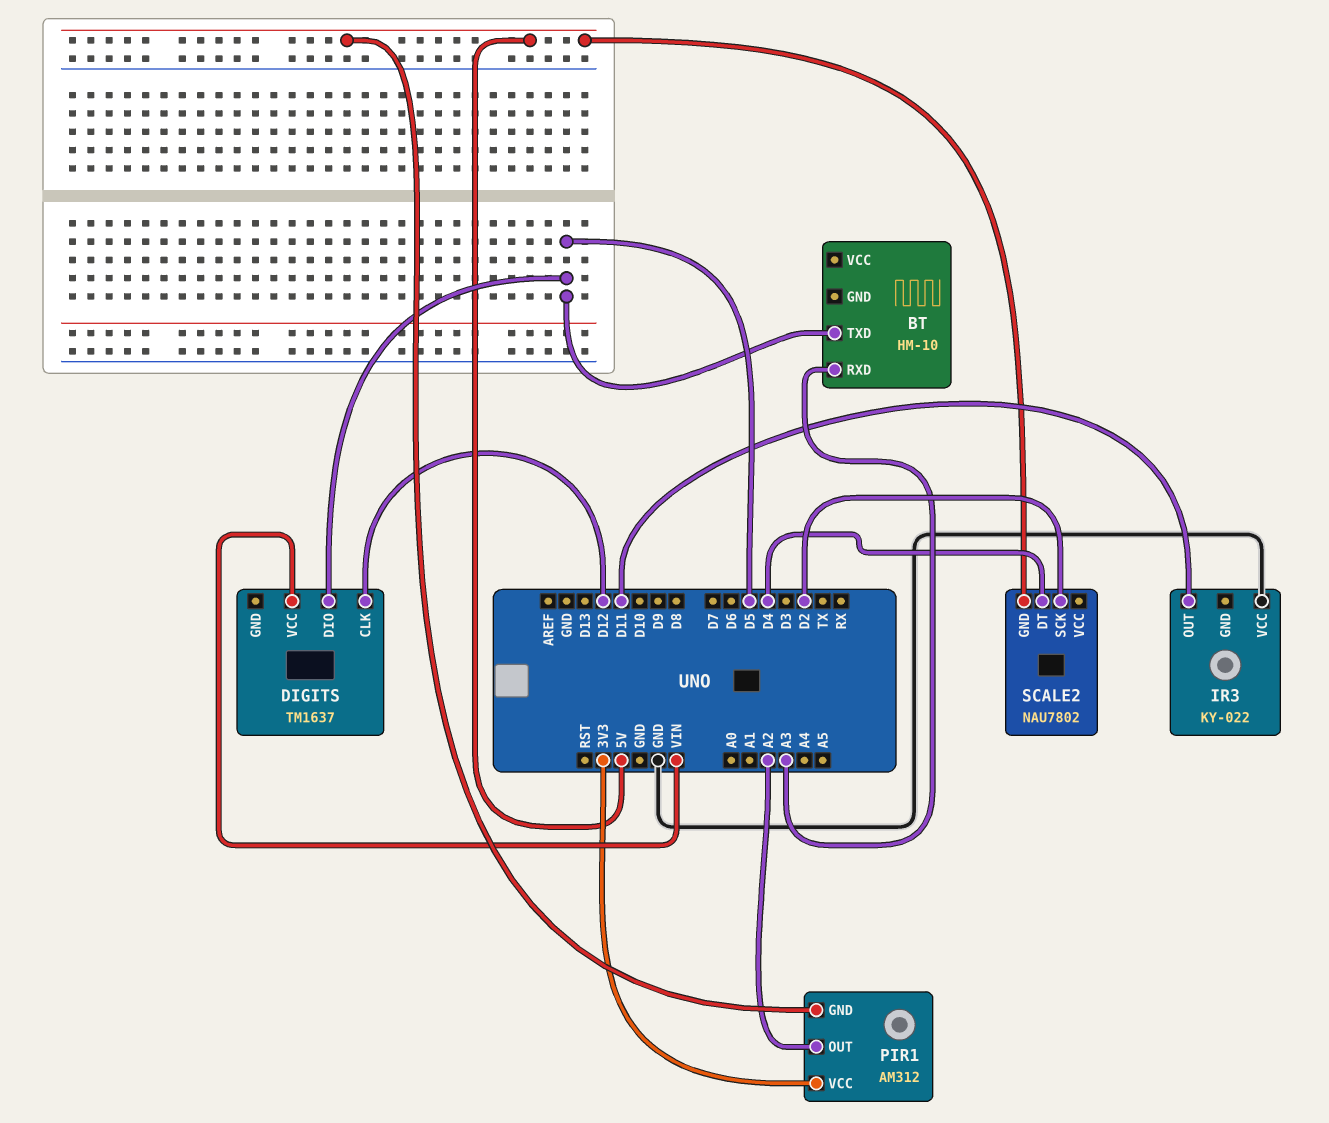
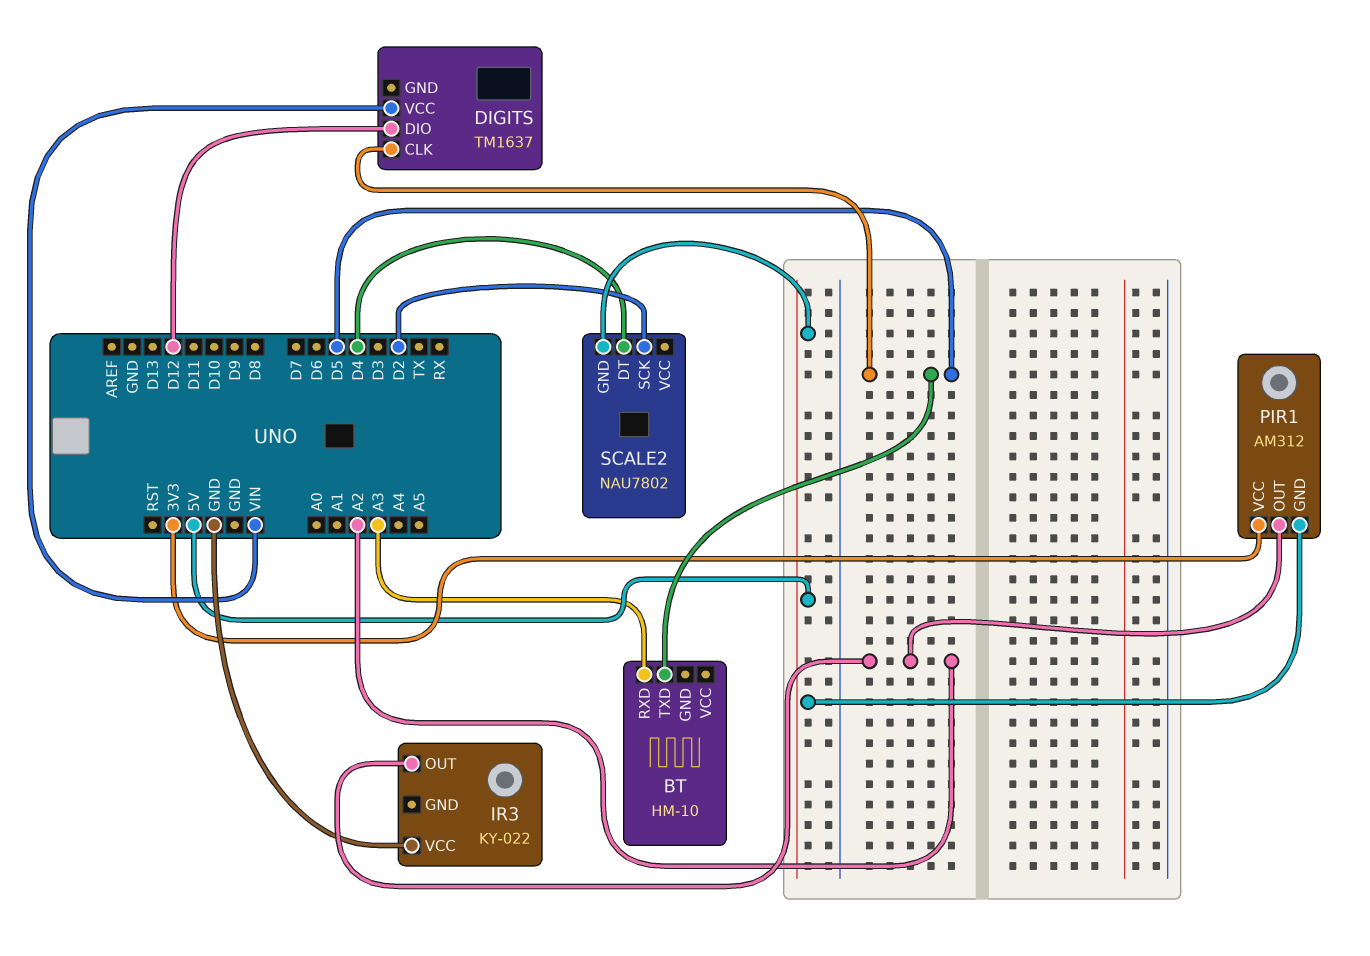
DIGITS pin CLK: D12 -> D5
DIGITS pin DIO: D5 -> D12
IR3 pin OUT: D11 -> A2

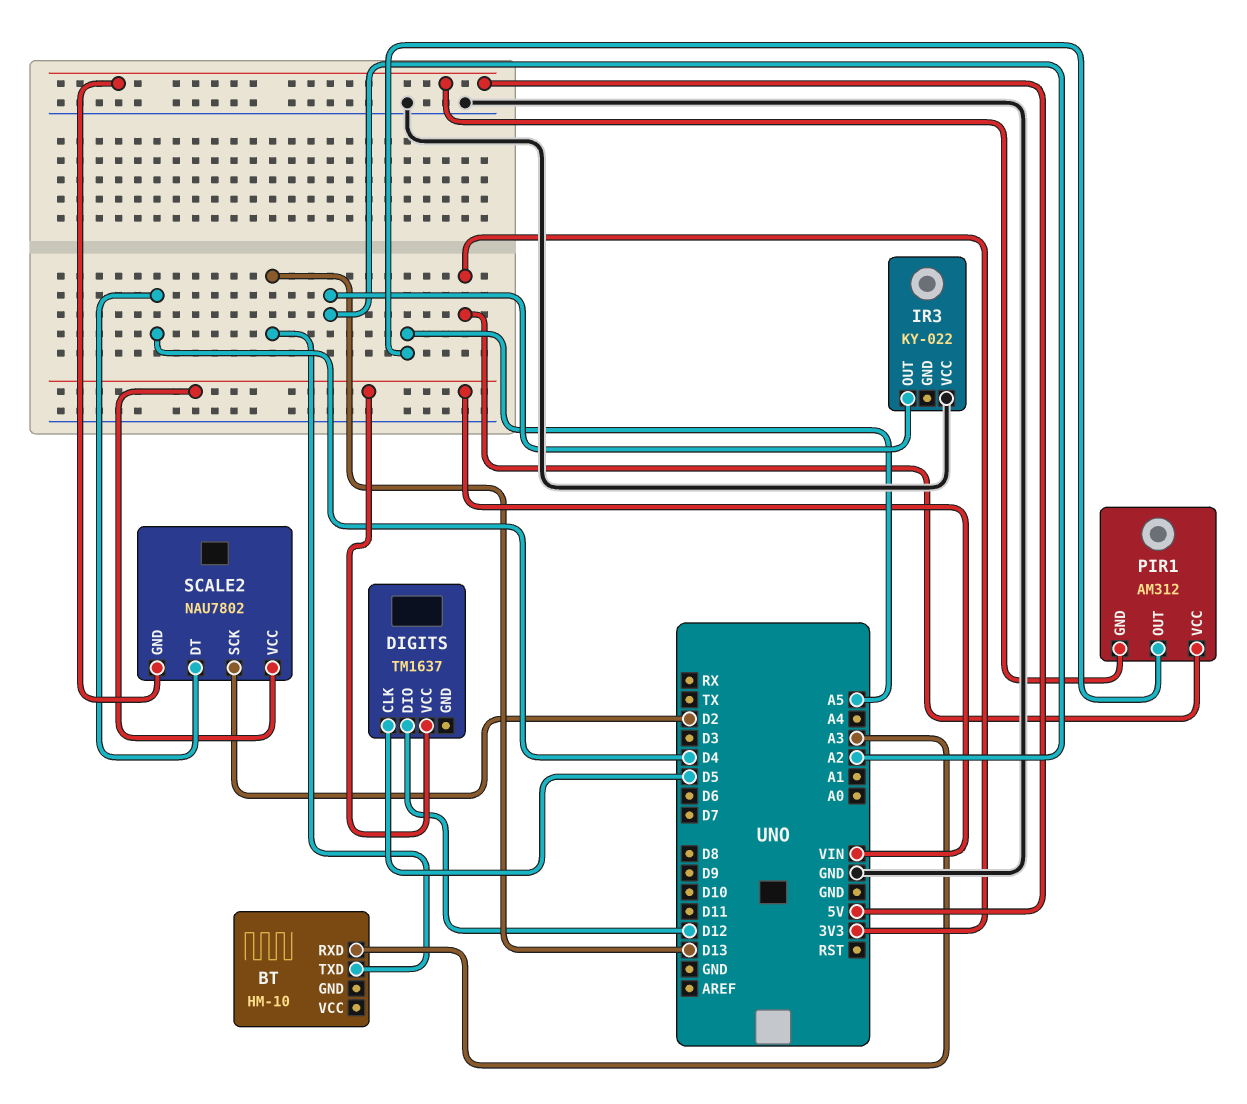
BT pin TXD: D5 -> D13
PIR1 pin OUT: A2 -> A5
SCALE2 pin VCC: none -> VIN

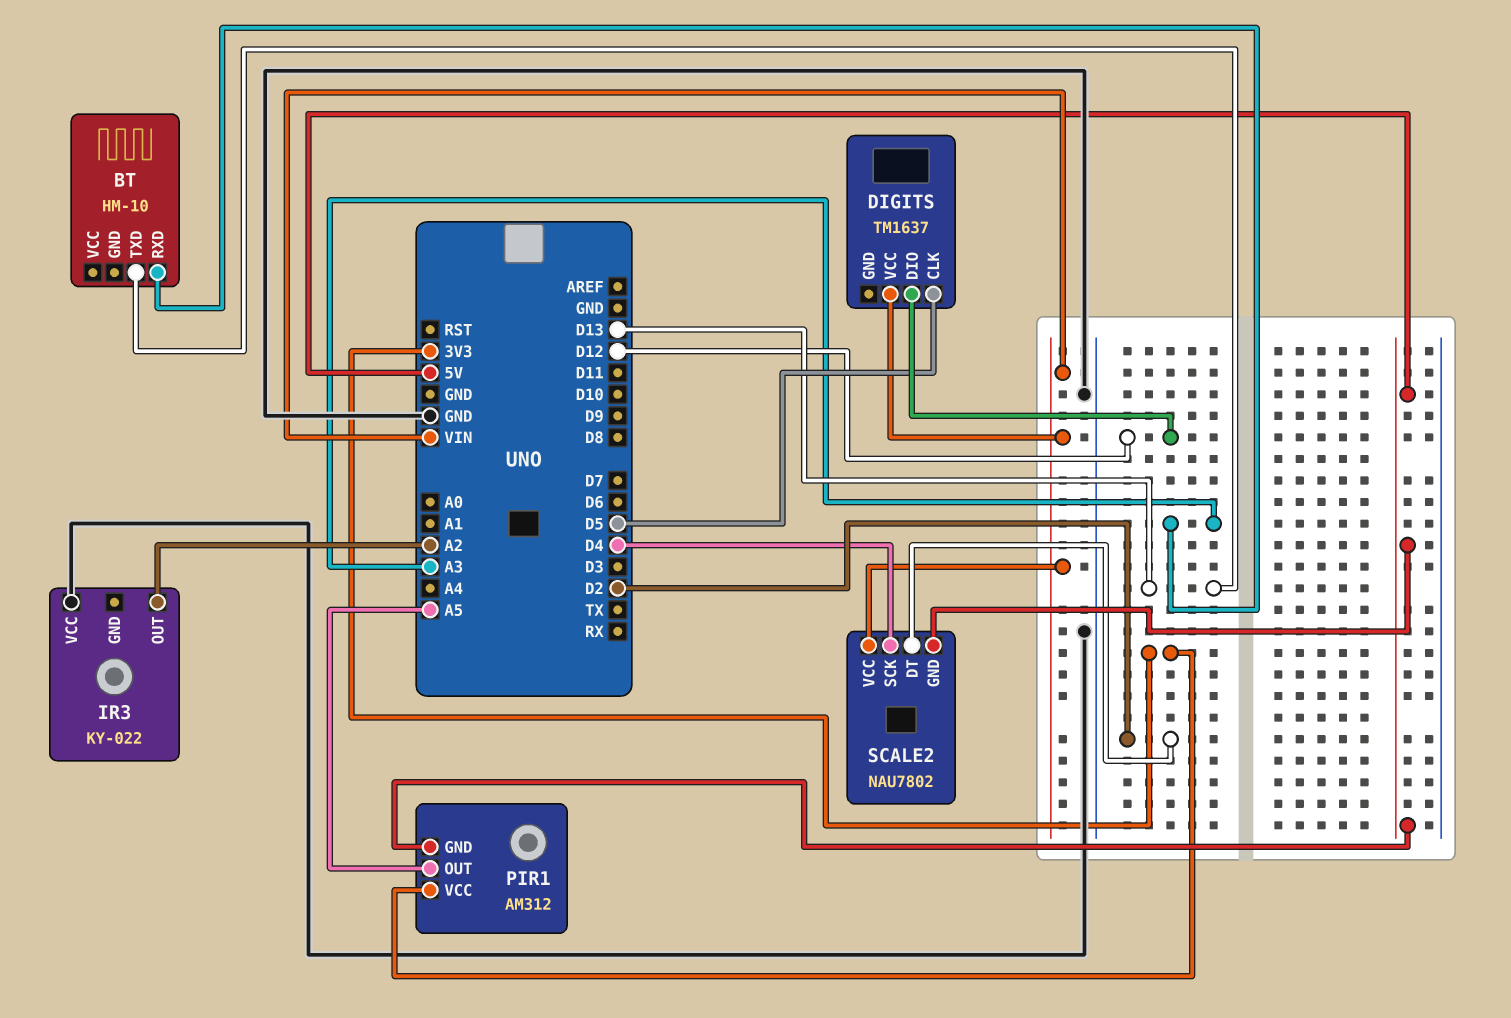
SCALE2 pin DT: D4 -> D2
SCALE2 pin SCK: D2 -> D4

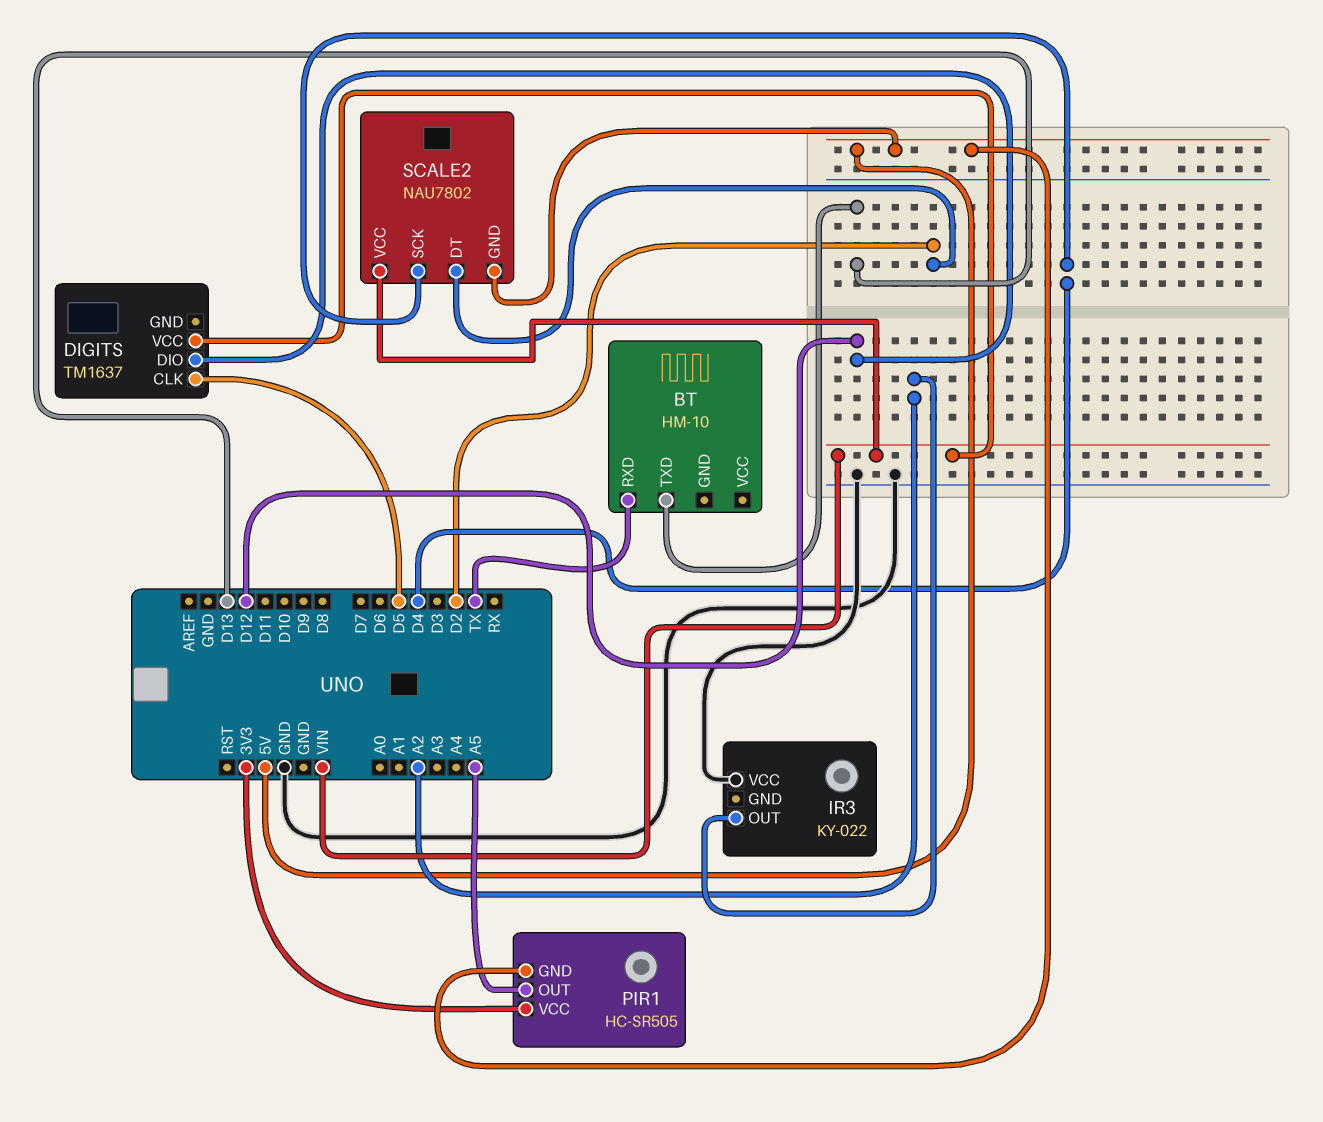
BT pin RXD: A3 -> TX
PIR1: AM312 -> HC-SR505

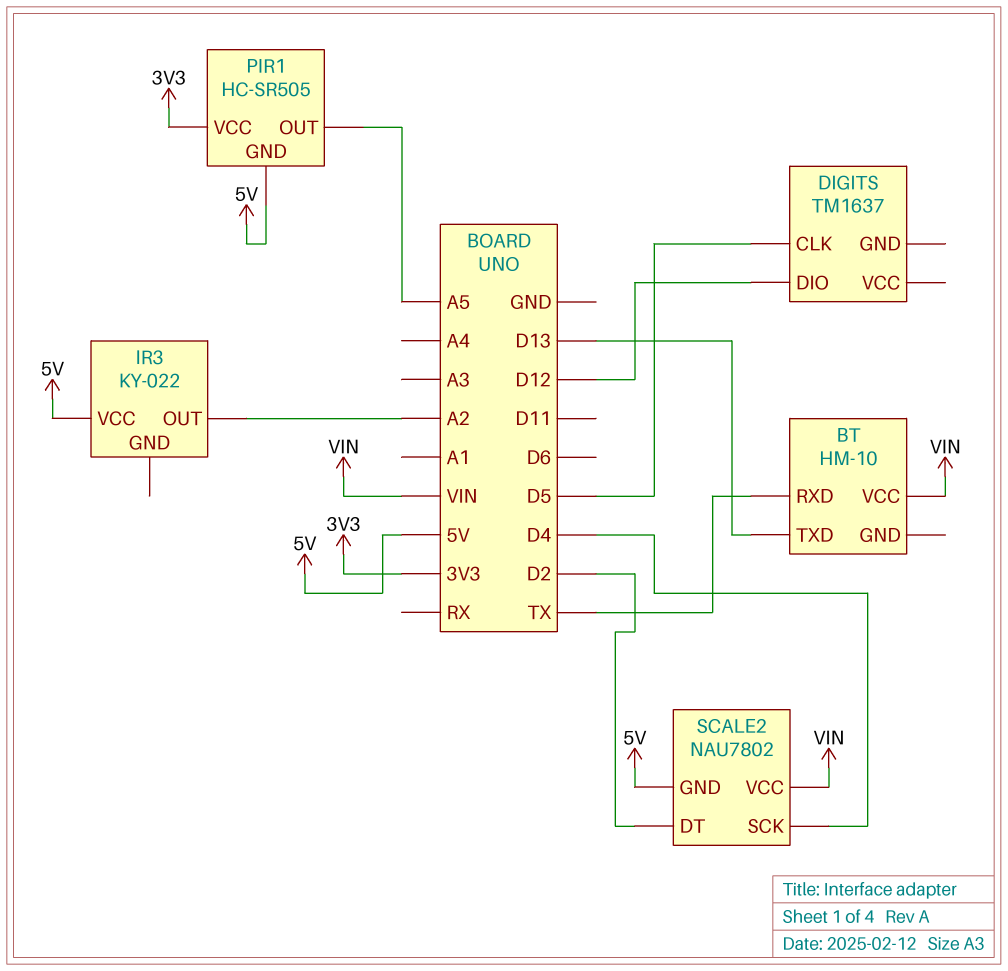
BT pin VCC: none -> VIN
DIGITS pin VCC: VIN -> none
IR3 pin VCC: GND -> 5V

